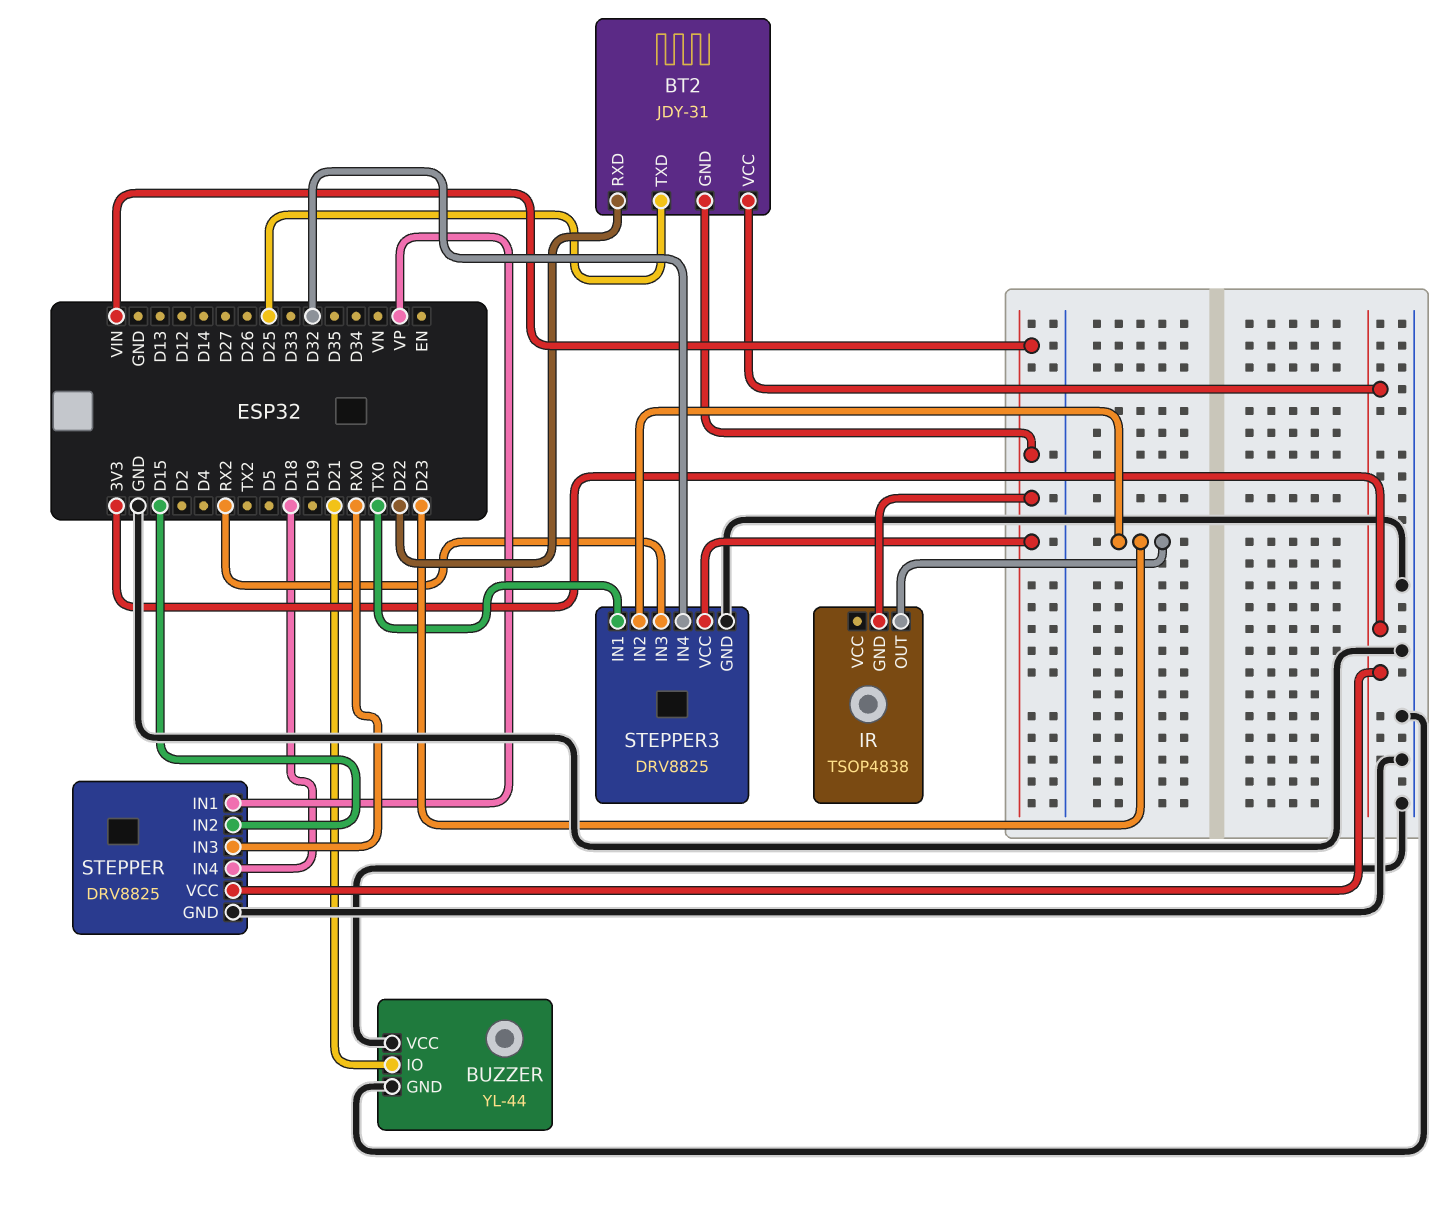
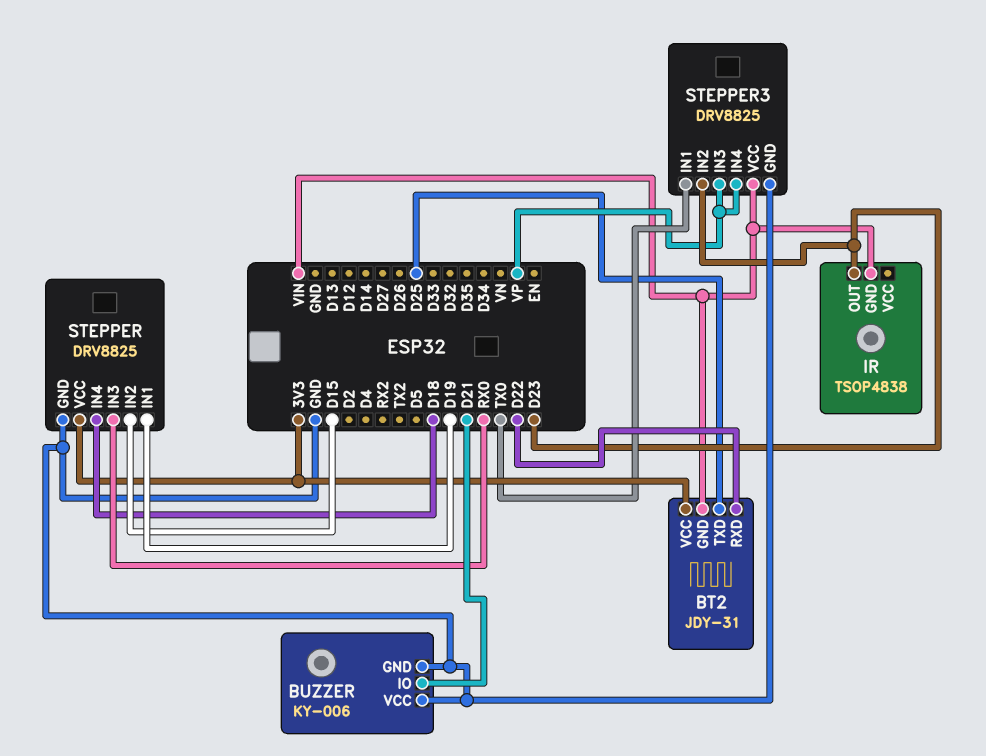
BUZZER: YL-44 -> KY-006
STEPPER pin IN1: VP -> D19
STEPPER3 pin IN3: RX2 -> VP
STEPPER3 pin IN4: D32 -> VP

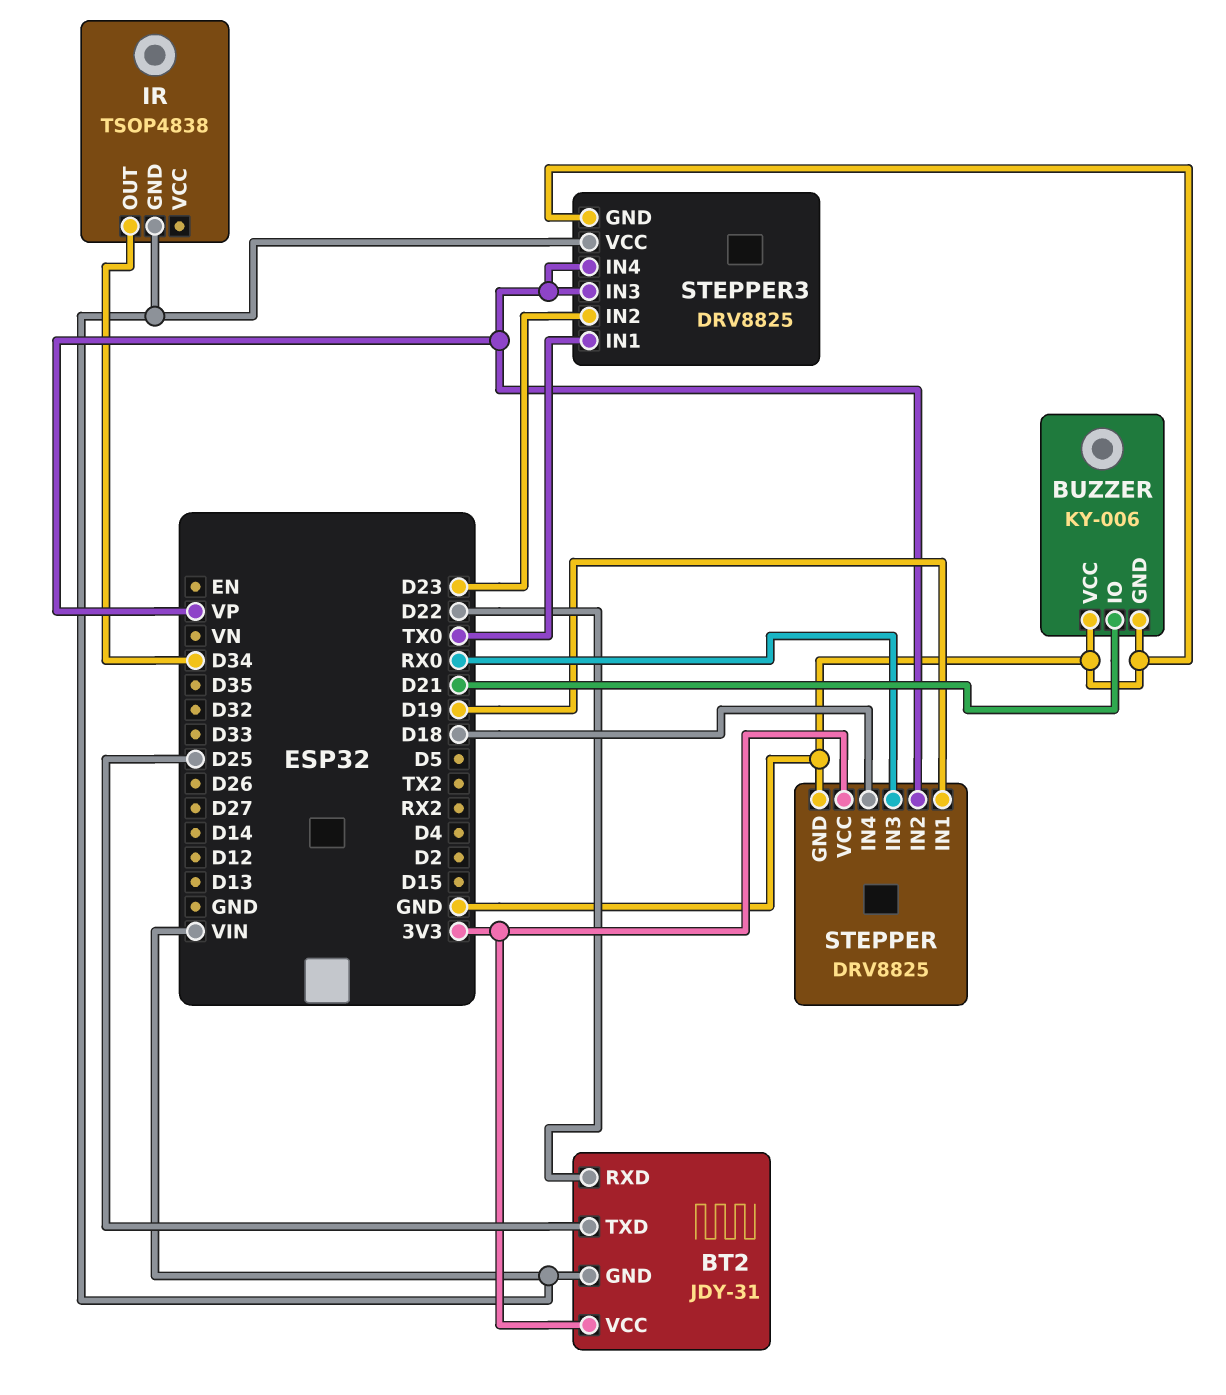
IR pin OUT: D23 -> D34
STEPPER pin IN2: D15 -> VP

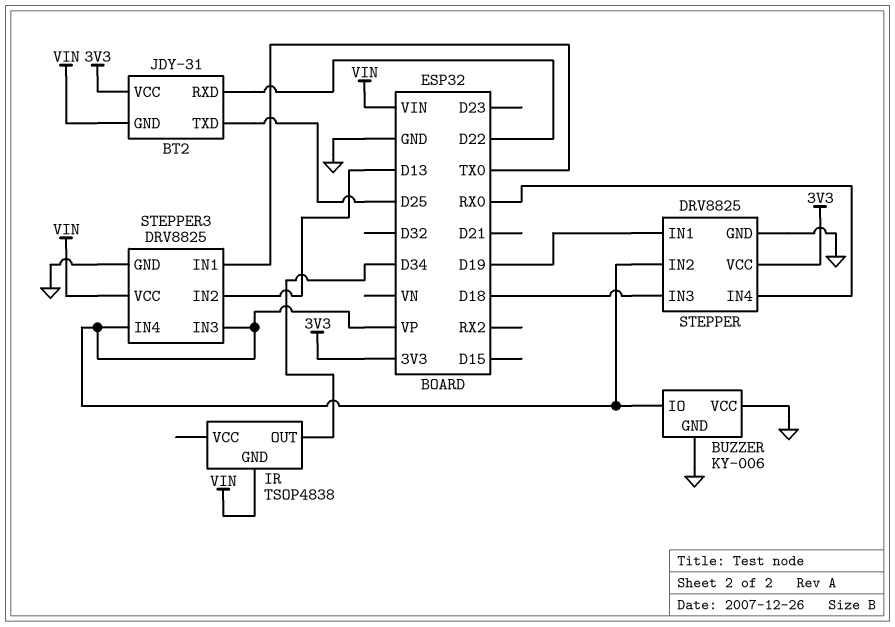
BUZZER pin IO: D21 -> VP
STEPPER pin IN3: RX0 -> D18
STEPPER pin IN4: D18 -> RX0
STEPPER3 pin IN2: D23 -> D13

